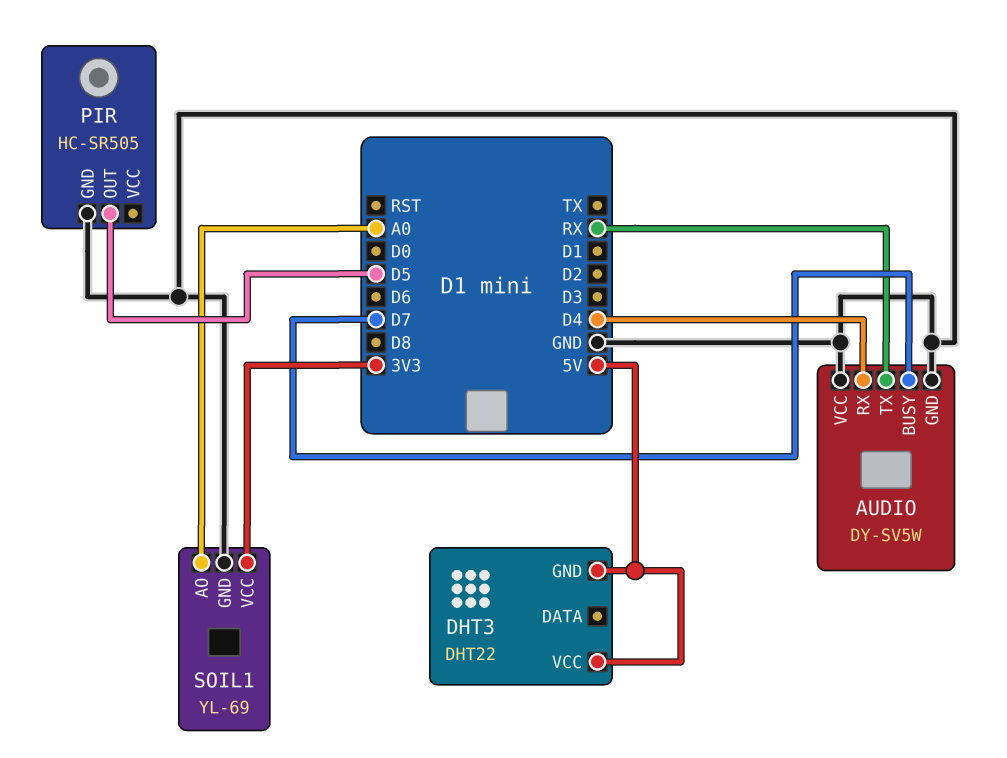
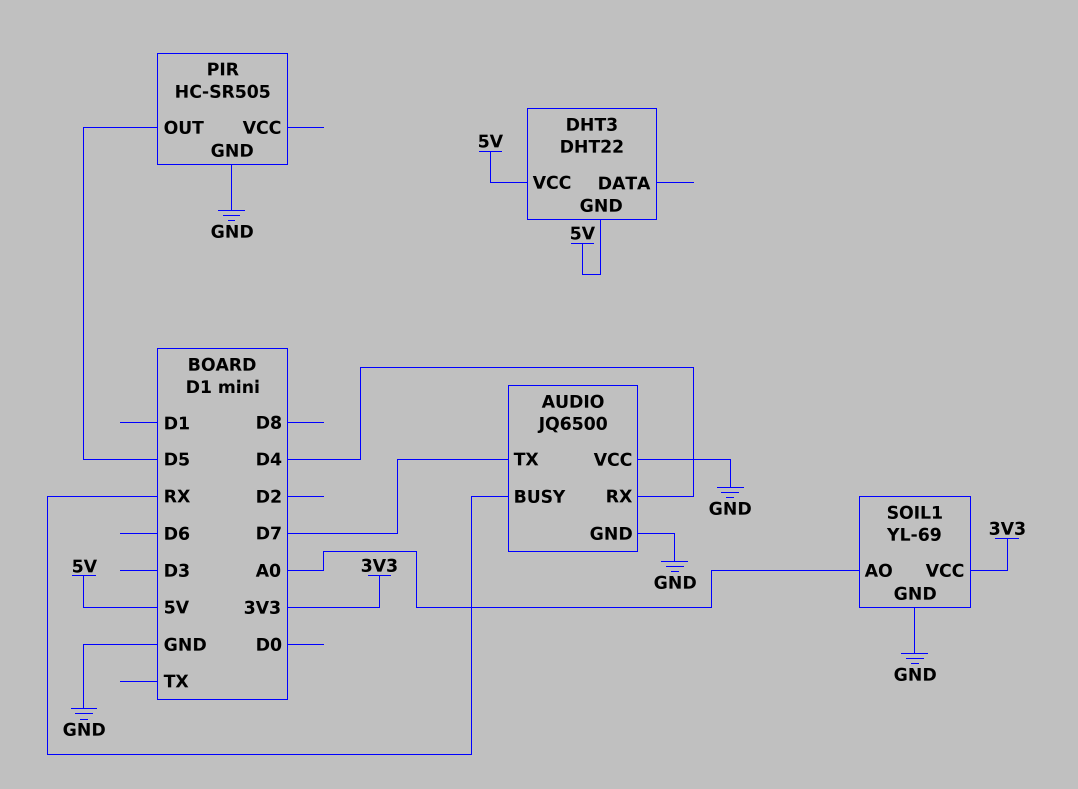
AUDIO: DY-SV5W -> JQ6500
AUDIO pin BUSY: D7 -> RX
AUDIO pin TX: RX -> D7

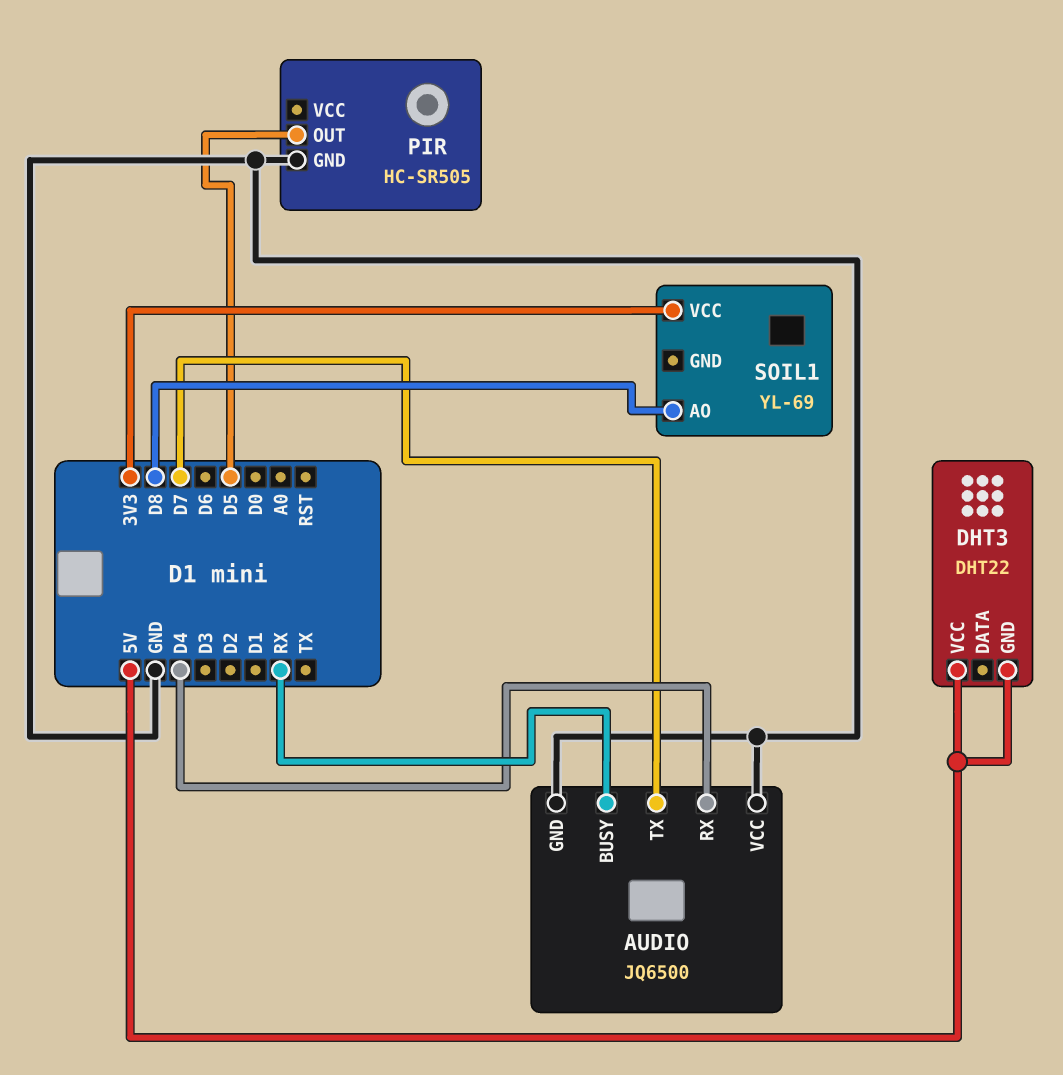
SOIL1 pin AO: A0 -> D8
SOIL1 pin GND: GND -> none

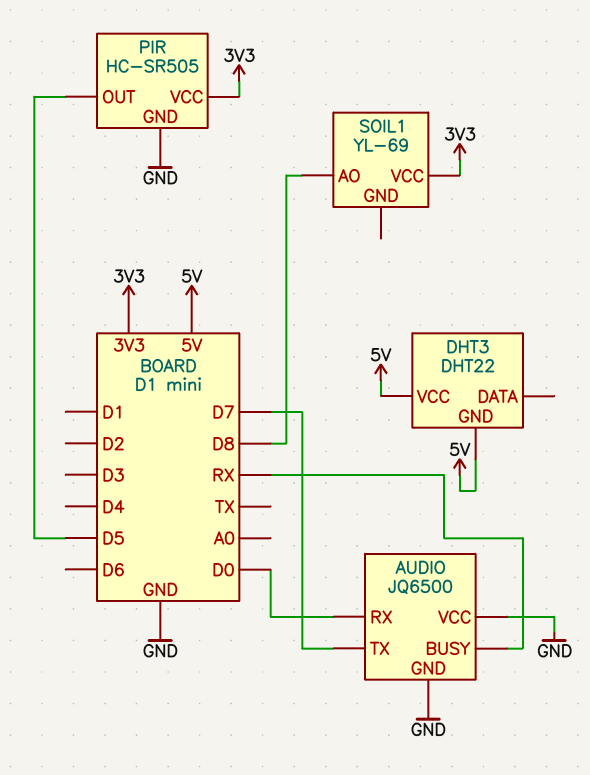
AUDIO pin RX: D4 -> D0
PIR pin VCC: none -> 3V3

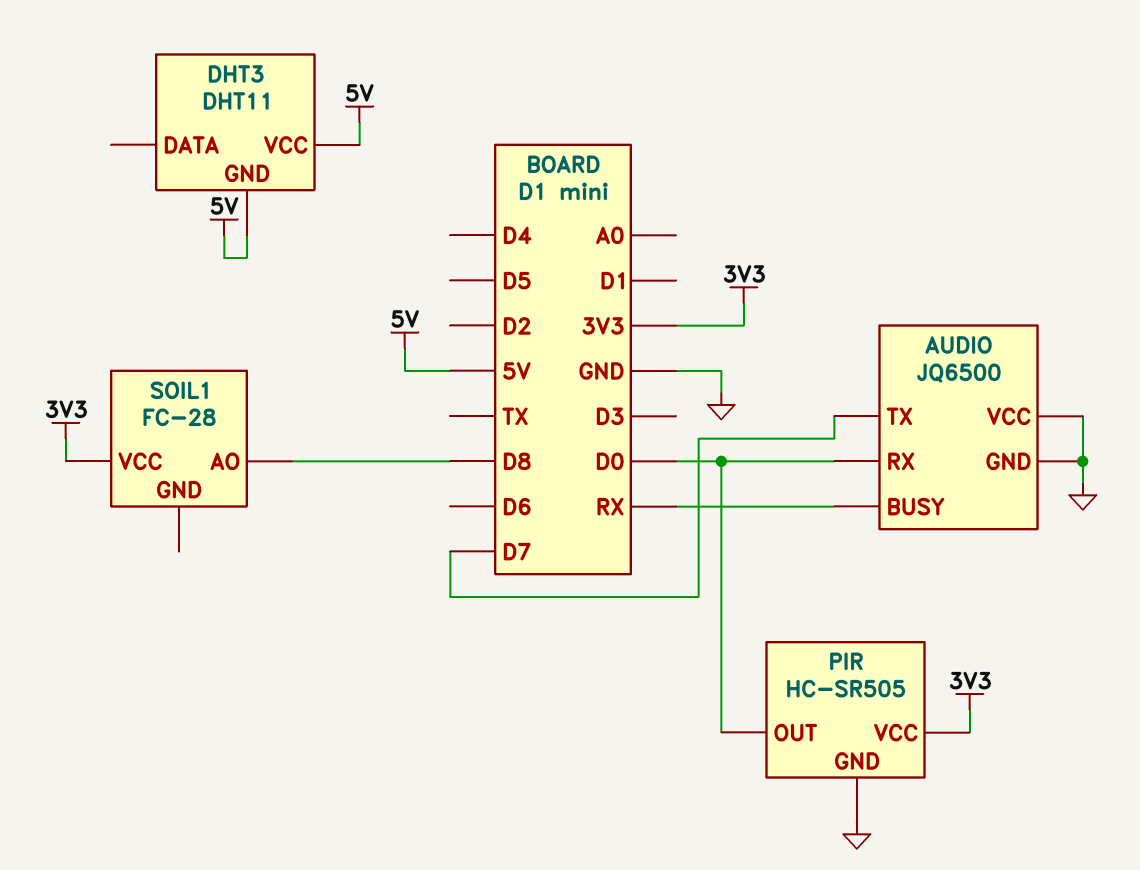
DHT3: DHT22 -> DHT11
PIR pin OUT: D5 -> D0
SOIL1: YL-69 -> FC-28

